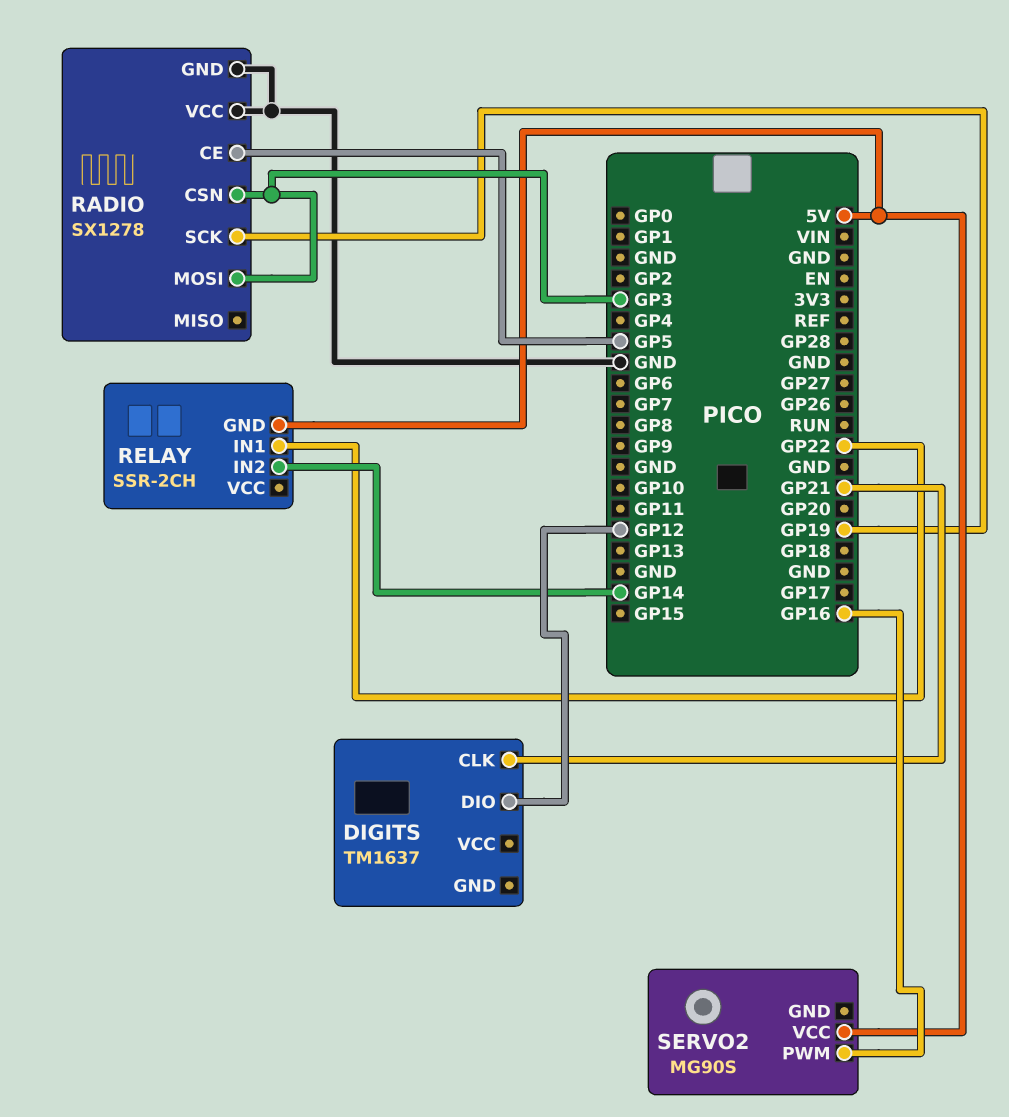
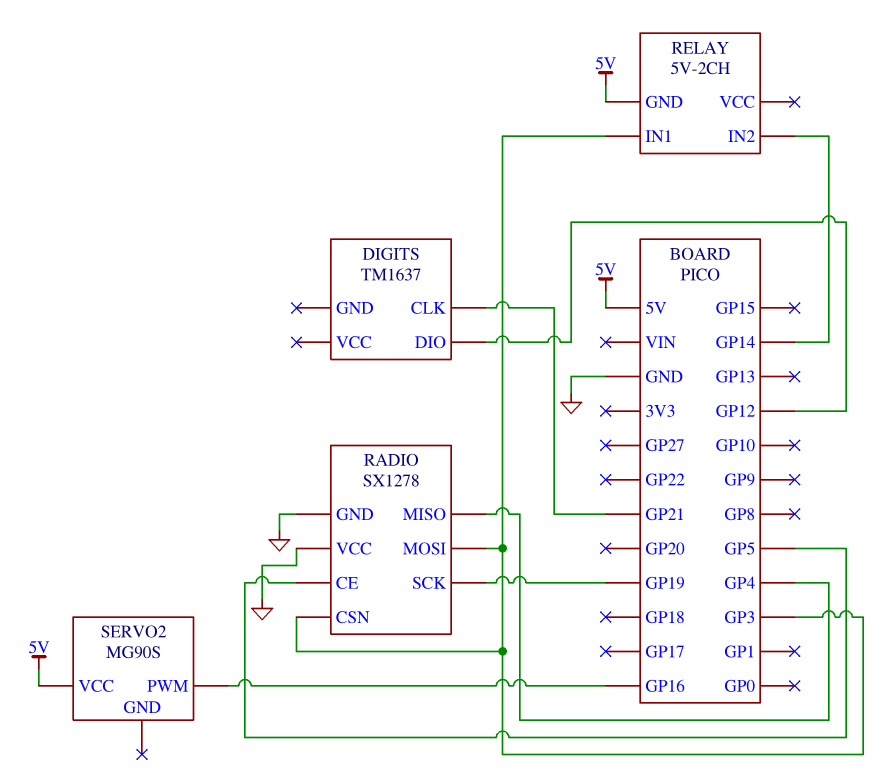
RADIO pin MISO: none -> GP4
RELAY: SSR-2CH -> 5V-2CH
RELAY pin IN1: GP22 -> GP3

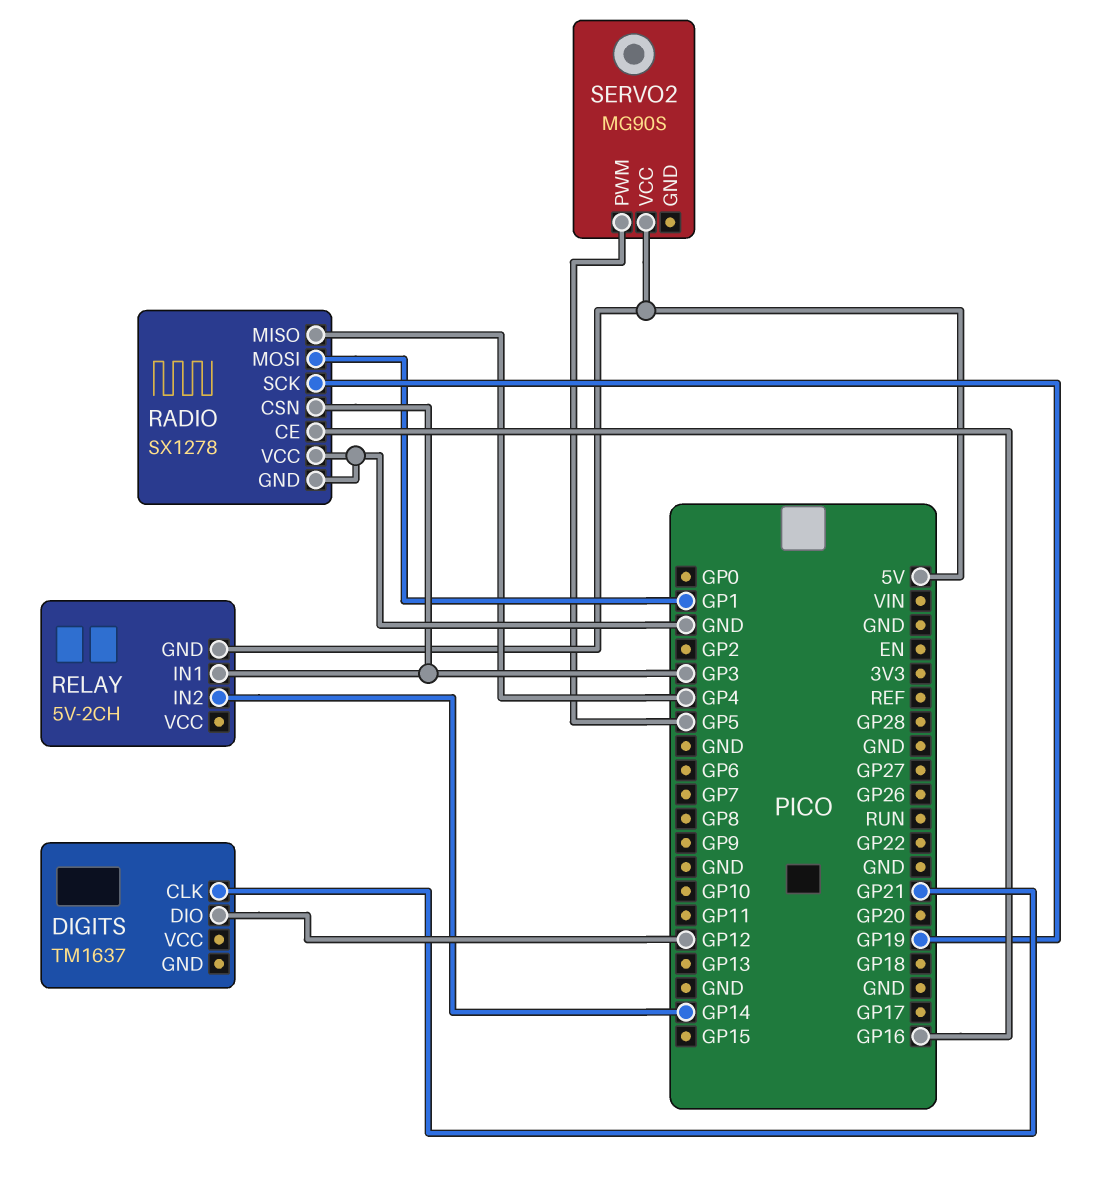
RADIO pin CE: GP5 -> GP16
RADIO pin MOSI: GP3 -> GP1
SERVO2 pin PWM: GP16 -> GP5

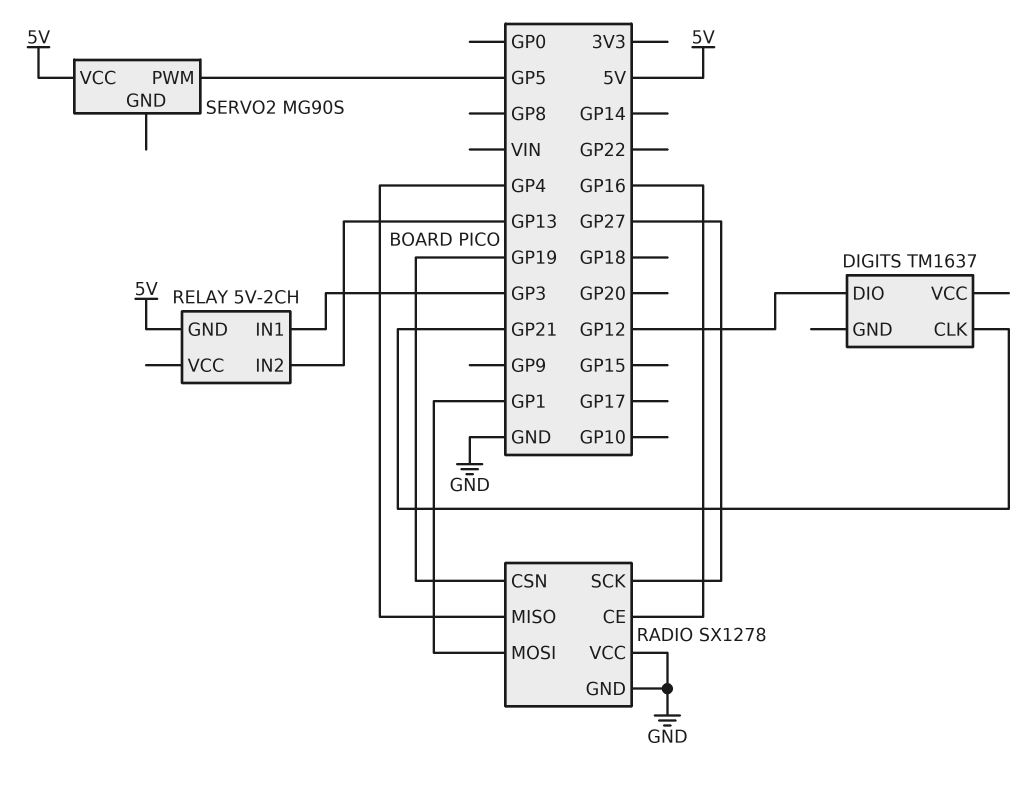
RADIO pin CSN: GP3 -> GP19
RADIO pin SCK: GP19 -> GP27
RELAY pin IN2: GP14 -> GP13

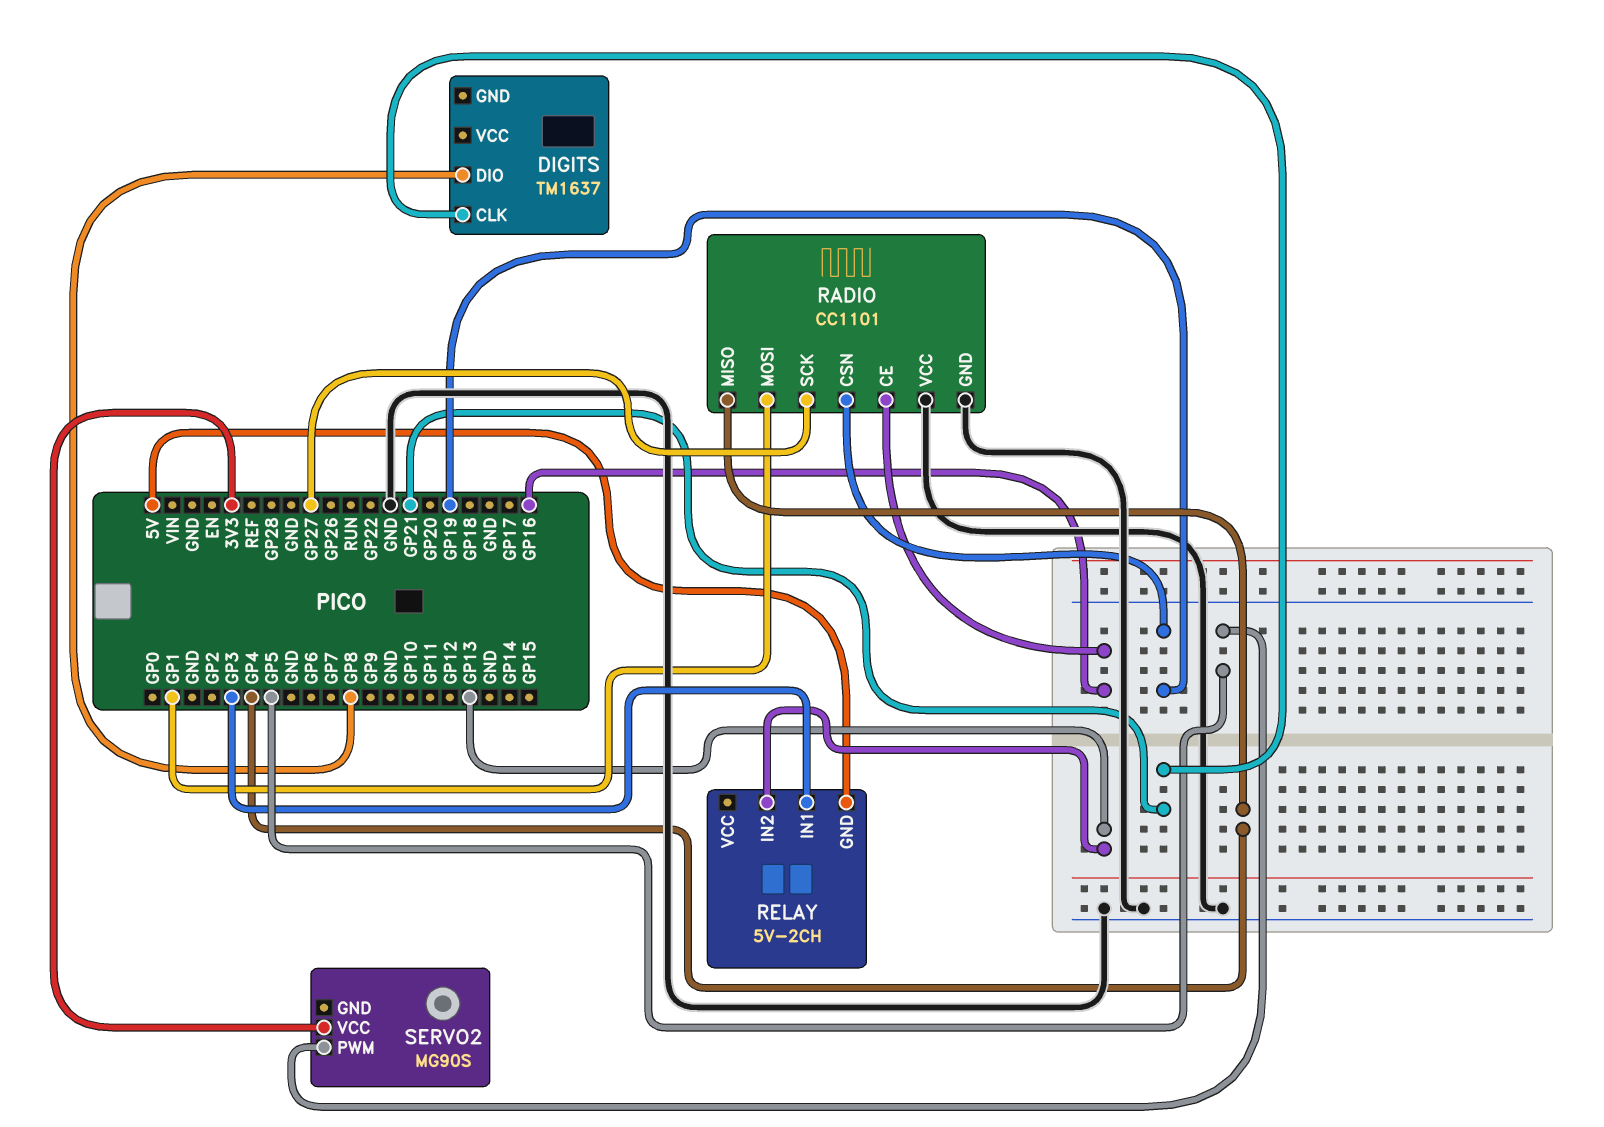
DIGITS pin DIO: GP12 -> GP8
RADIO: SX1278 -> CC1101
SERVO2 pin VCC: 5V -> 3V3

